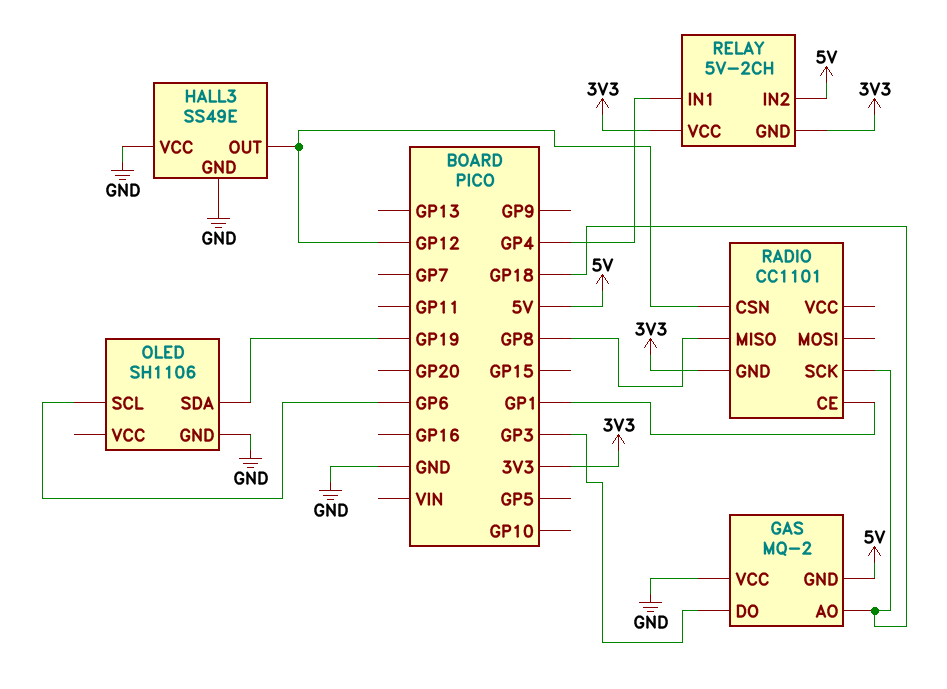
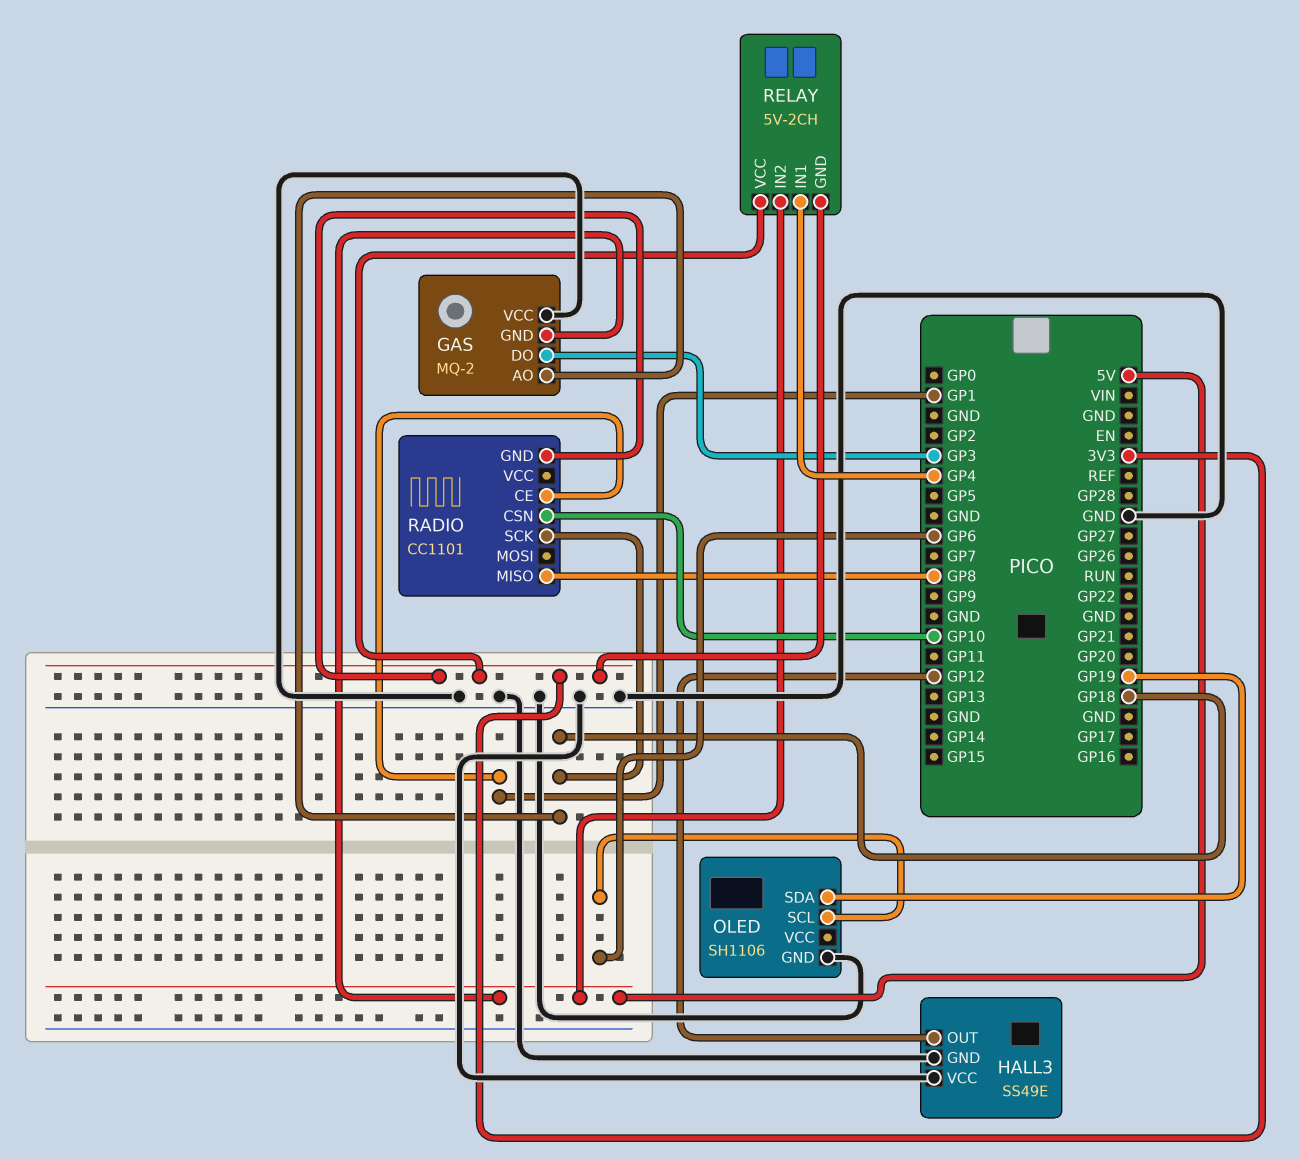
RADIO pin CSN: GP12 -> GP10

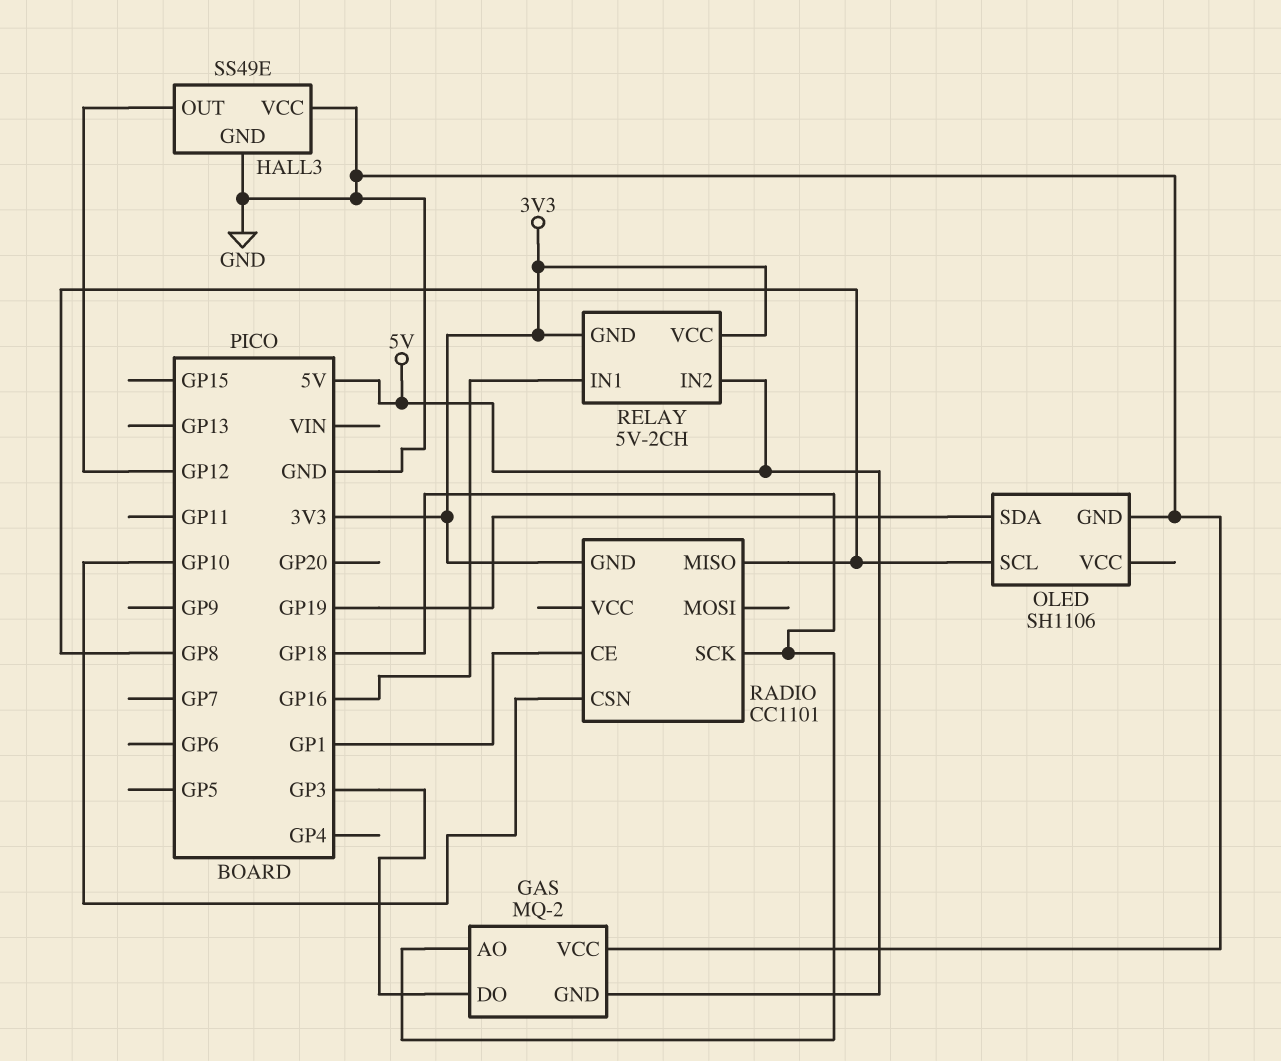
OLED pin SCL: GP6 -> GP8
RELAY pin IN1: GP4 -> GP16

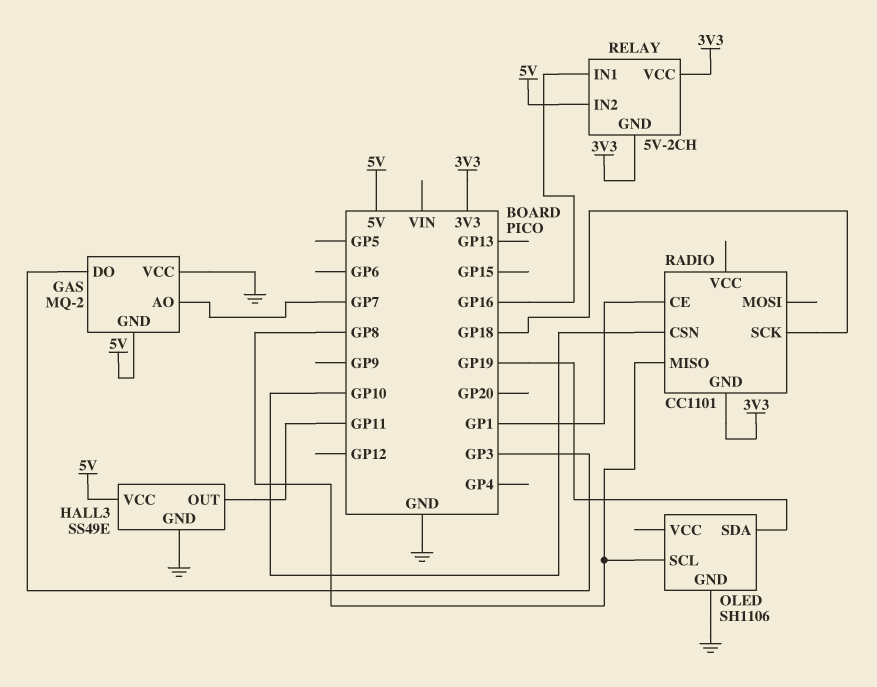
GAS pin AO: GP18 -> GP7
HALL3 pin OUT: GP12 -> GP11
HALL3 pin VCC: GND -> 5V

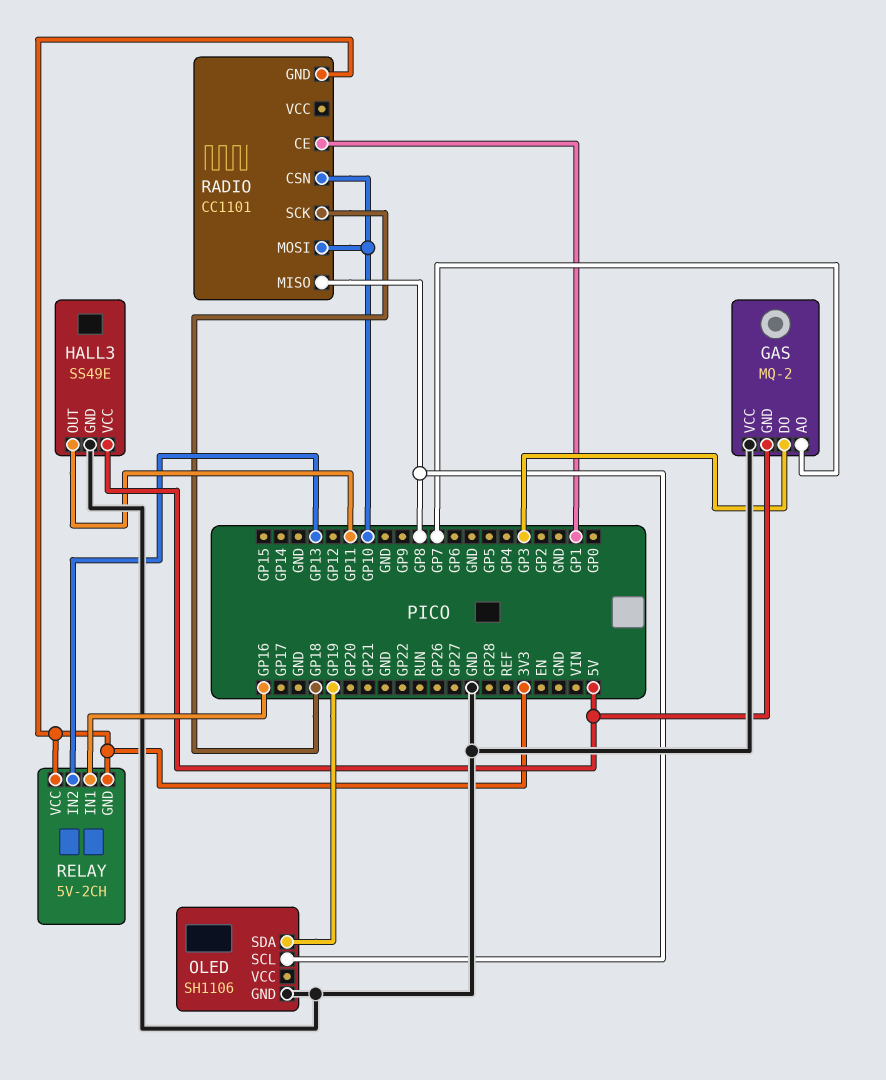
RADIO pin MOSI: none -> GP10
RELAY pin IN2: 5V -> GP13

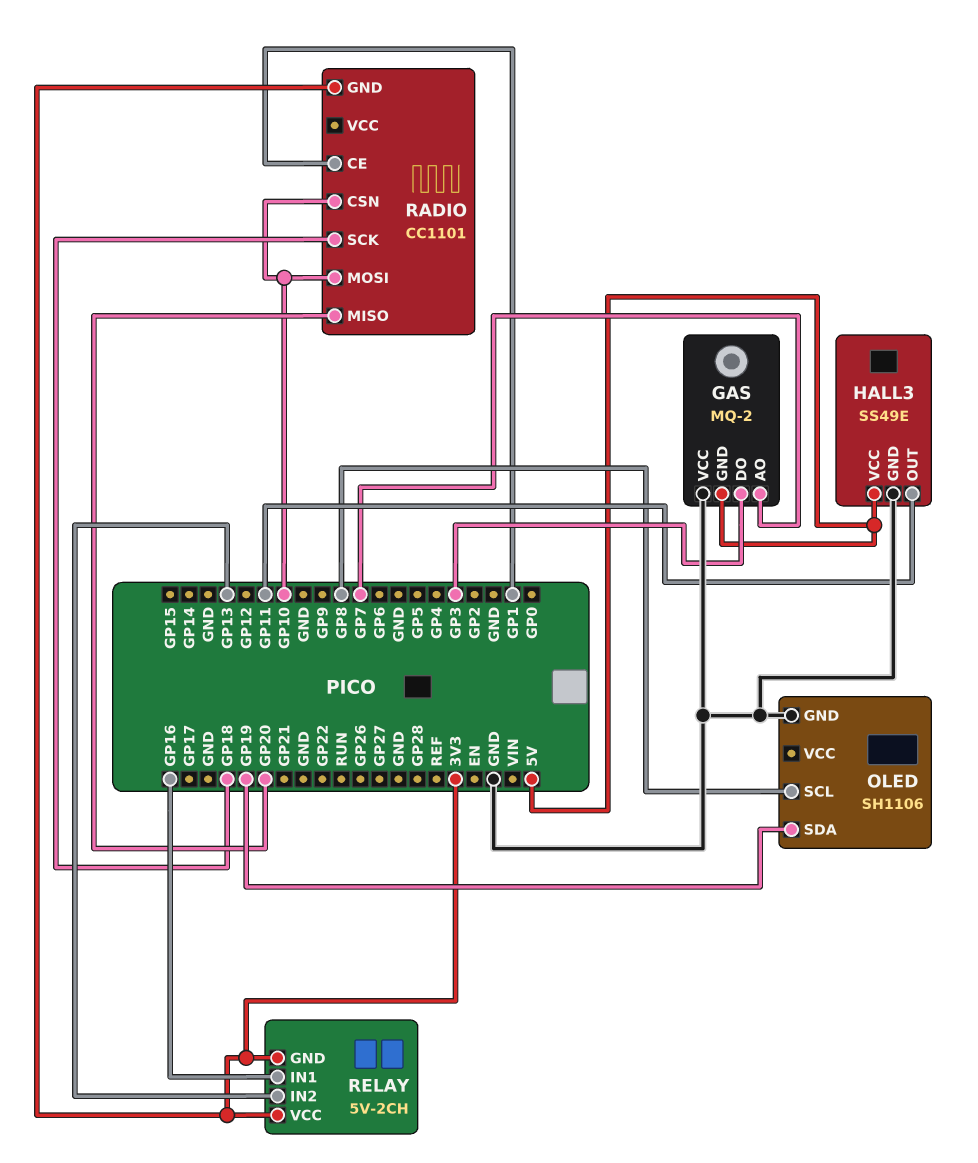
RADIO pin MISO: GP8 -> GP20

